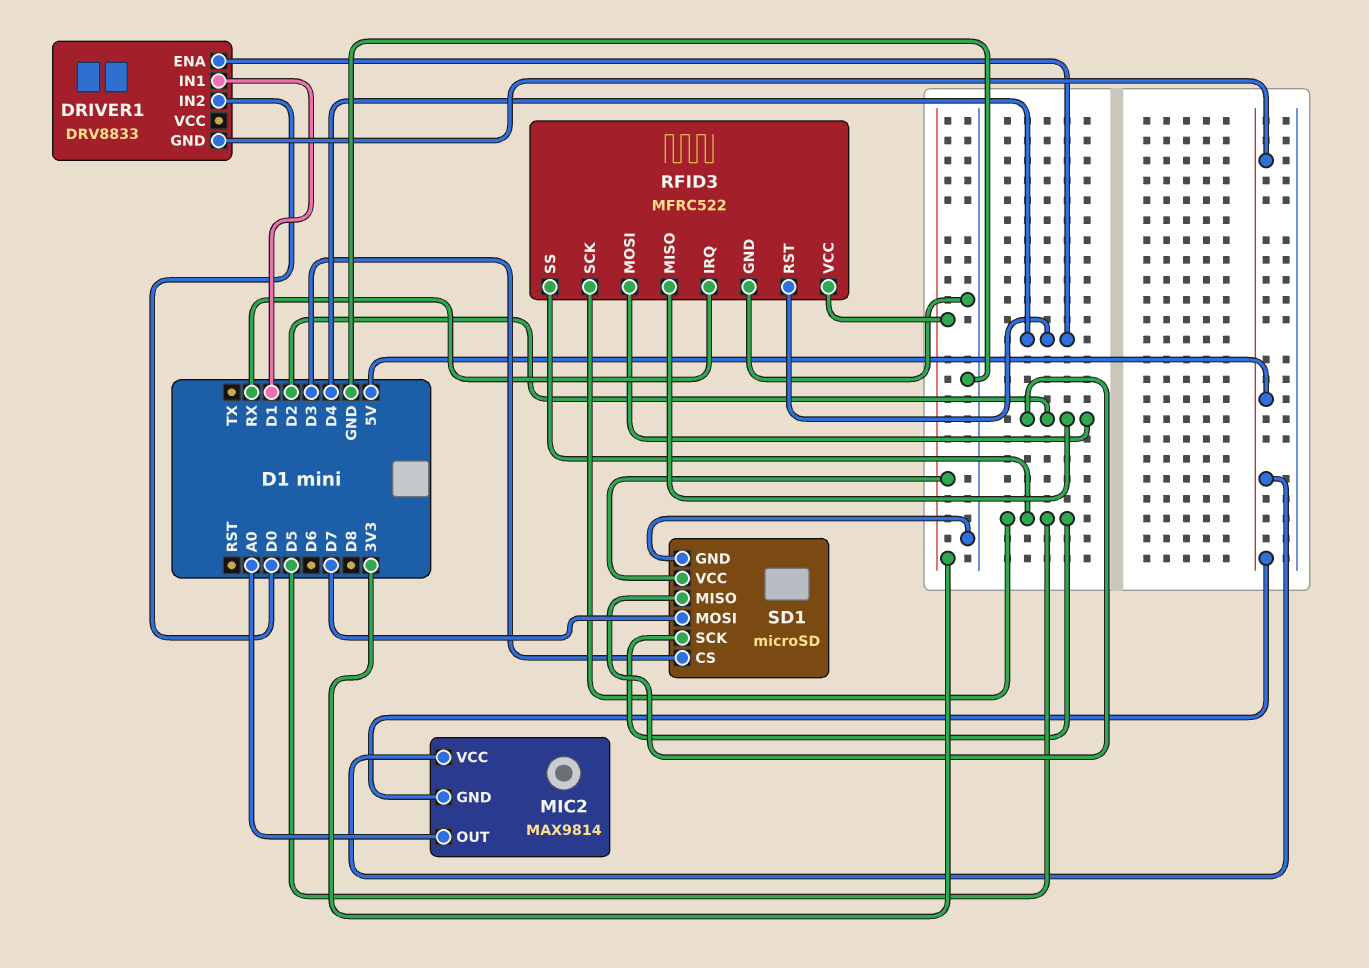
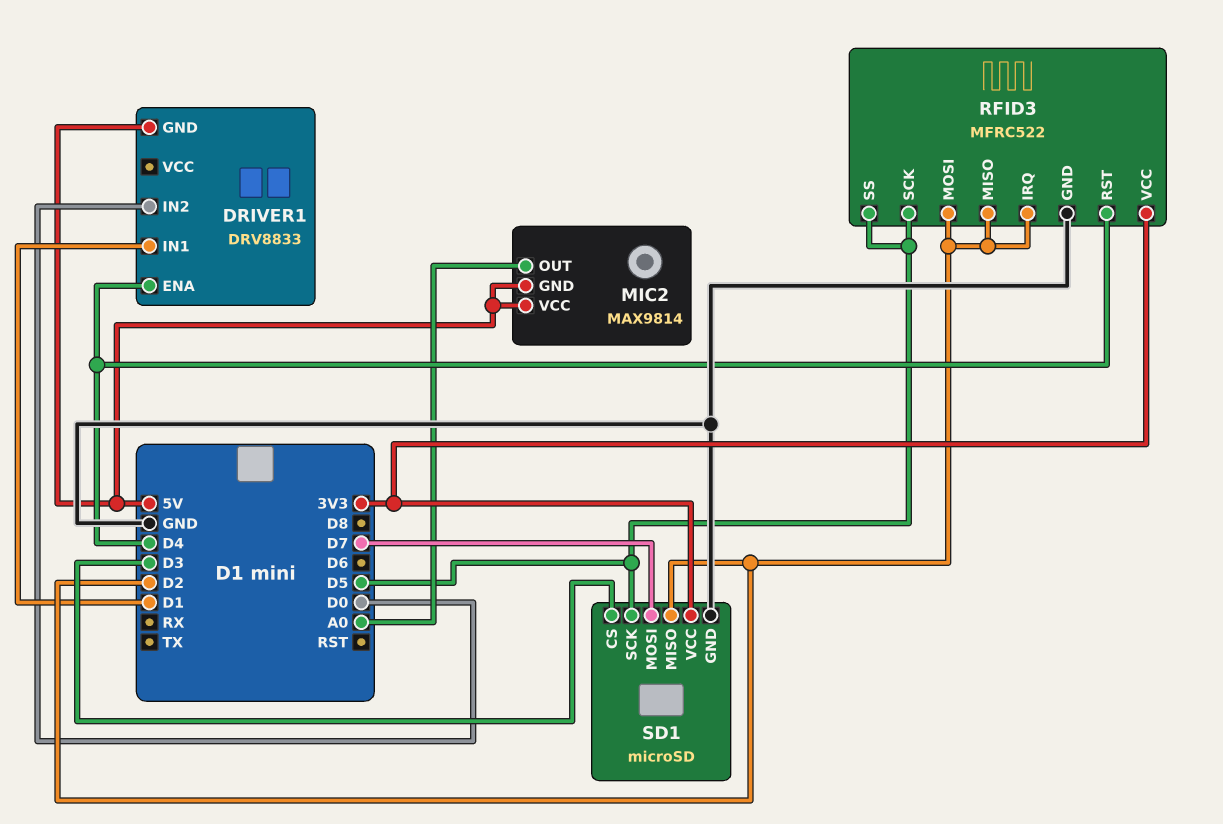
RFID3 pin IRQ: RX -> D2

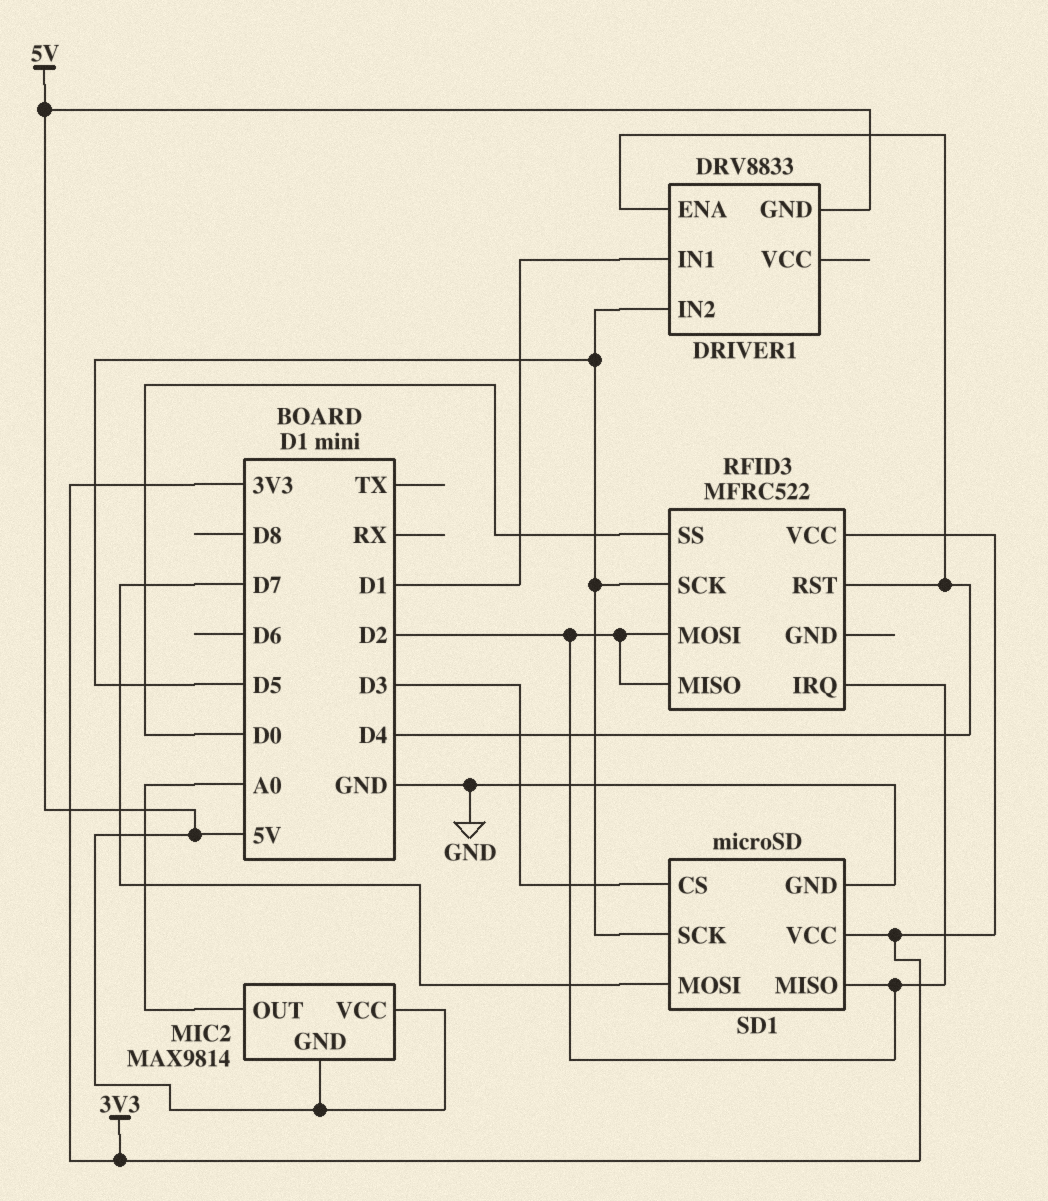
DRIVER1 pin IN2: D0 -> D5
RFID3 pin GND: GND -> none
RFID3 pin SS: D5 -> D0

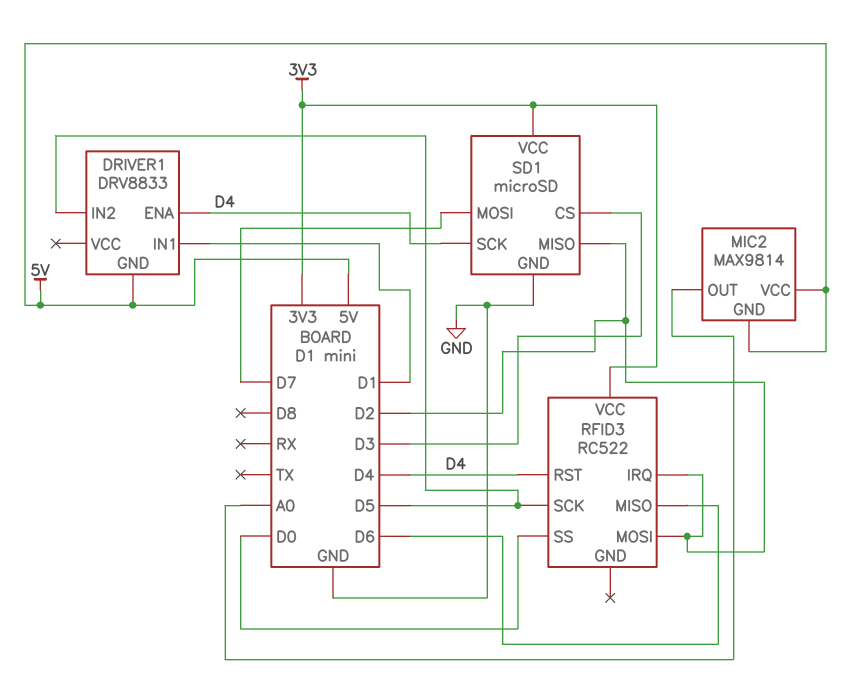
RFID3: MFRC522 -> RC522
RFID3 pin MISO: D2 -> D6
SD1 pin SCK: D5 -> D4

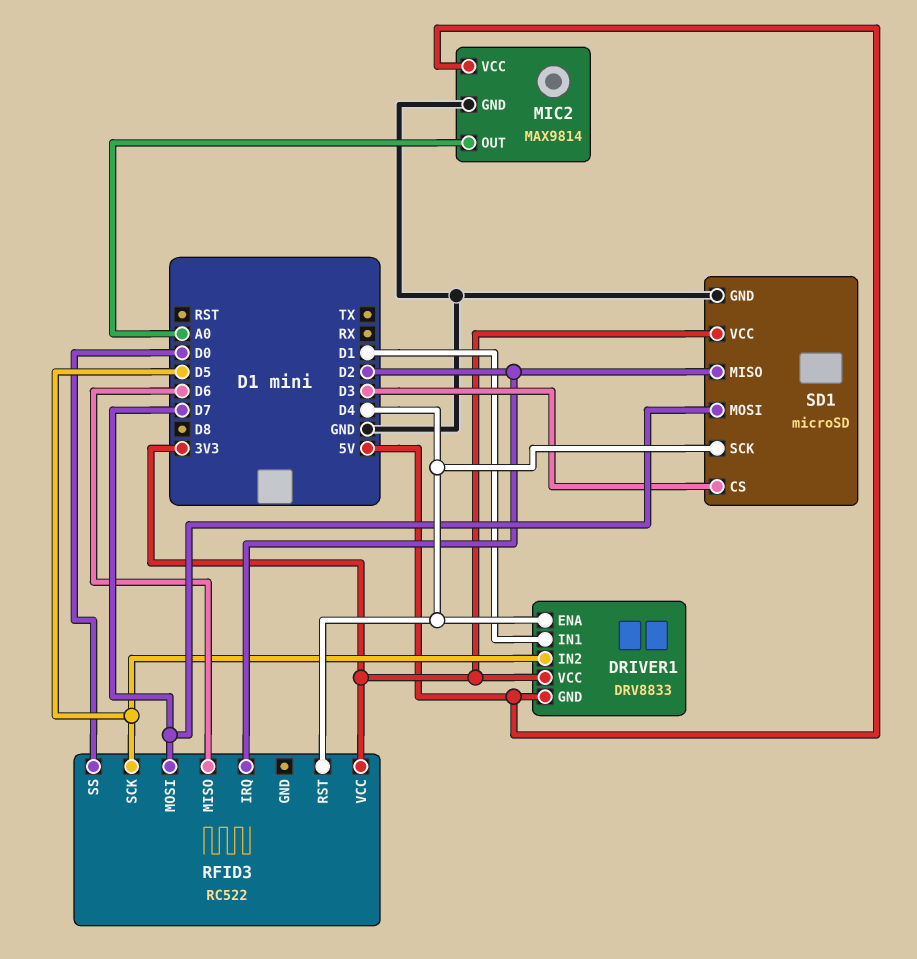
DRIVER1 pin VCC: none -> 3V3
MIC2 pin GND: 5V -> GND
RFID3 pin MOSI: D2 -> D7

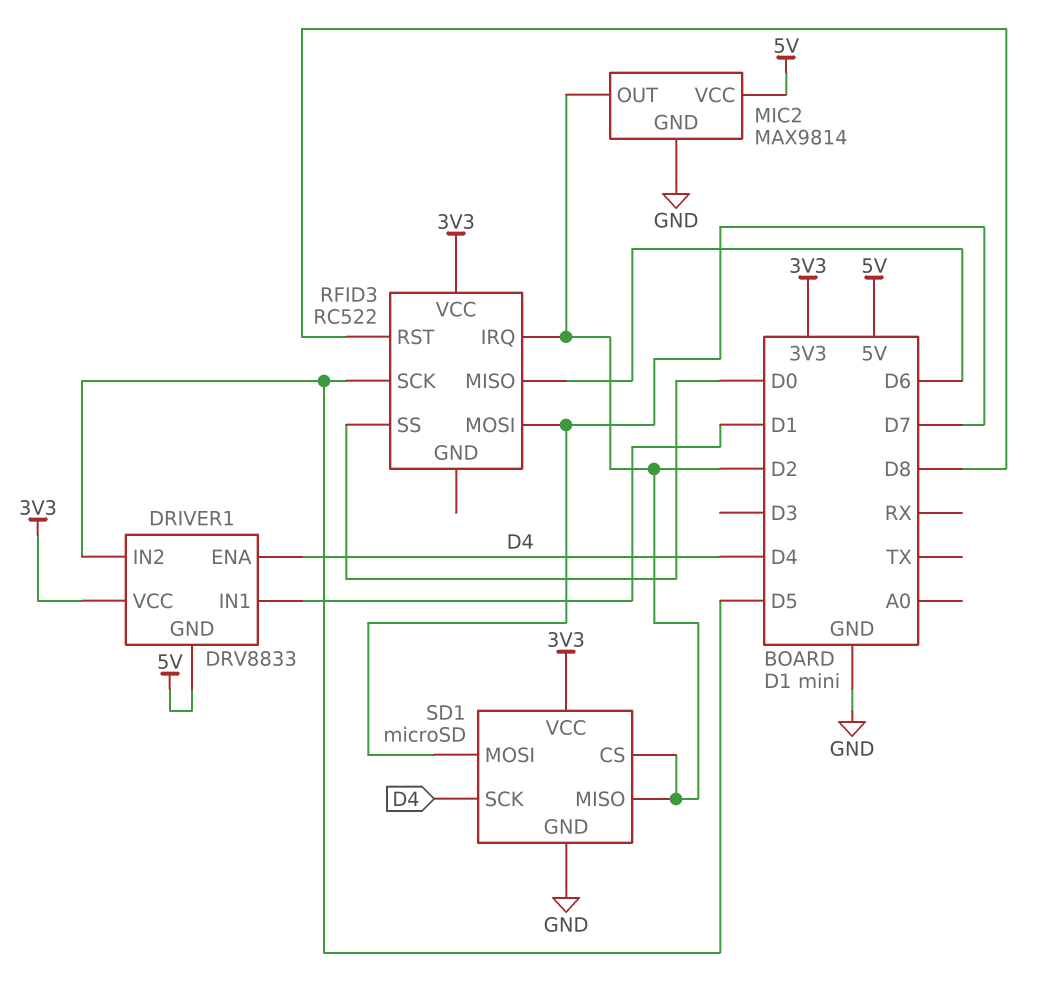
MIC2 pin OUT: A0 -> D2
RFID3 pin RST: D4 -> D8
SD1 pin CS: D3 -> D2

